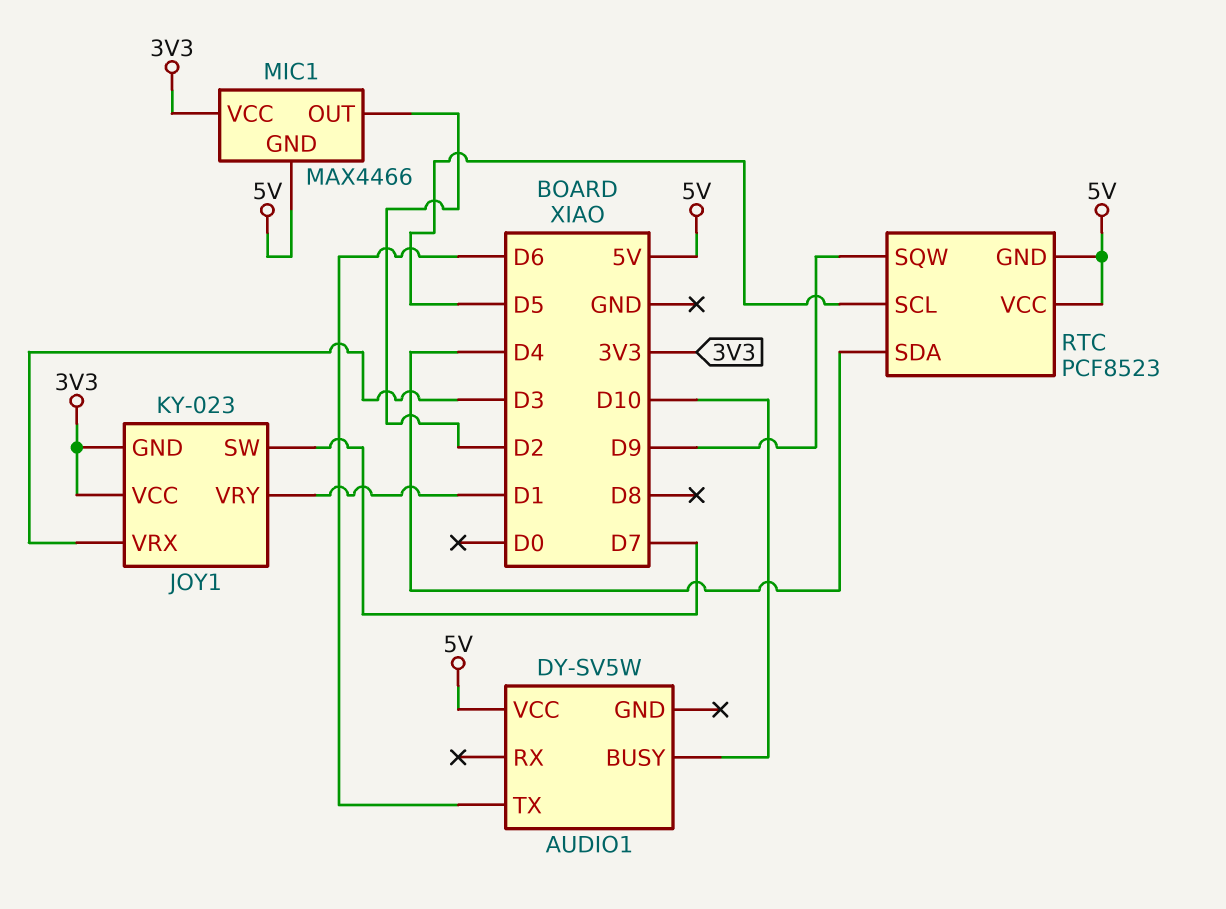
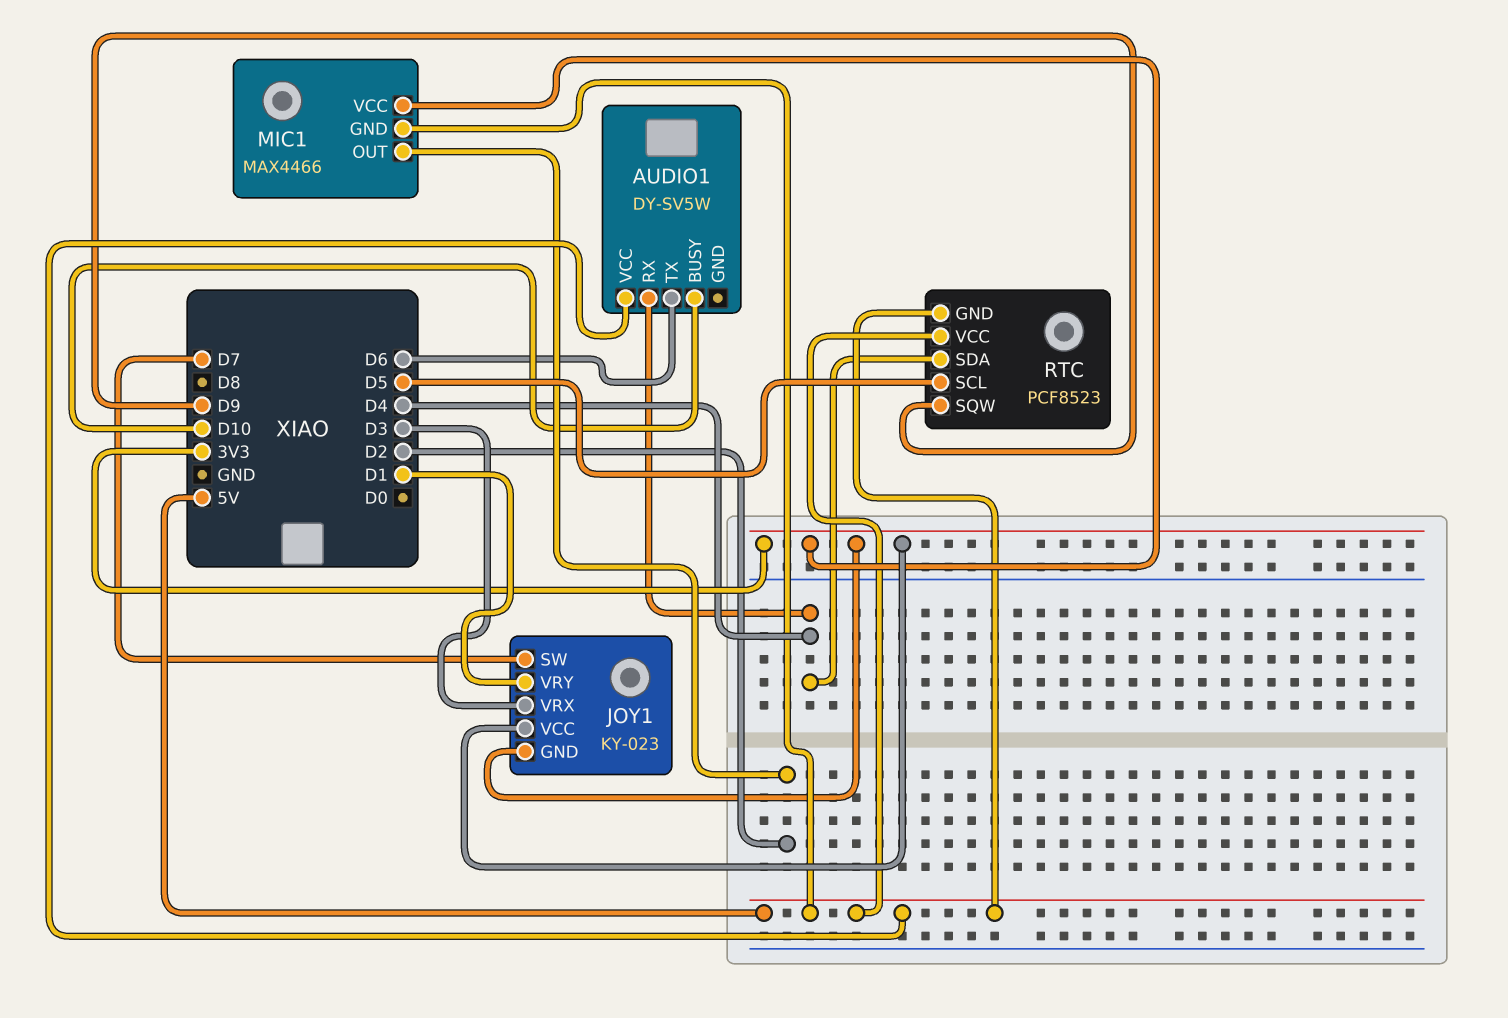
AUDIO1 pin RX: none -> D4

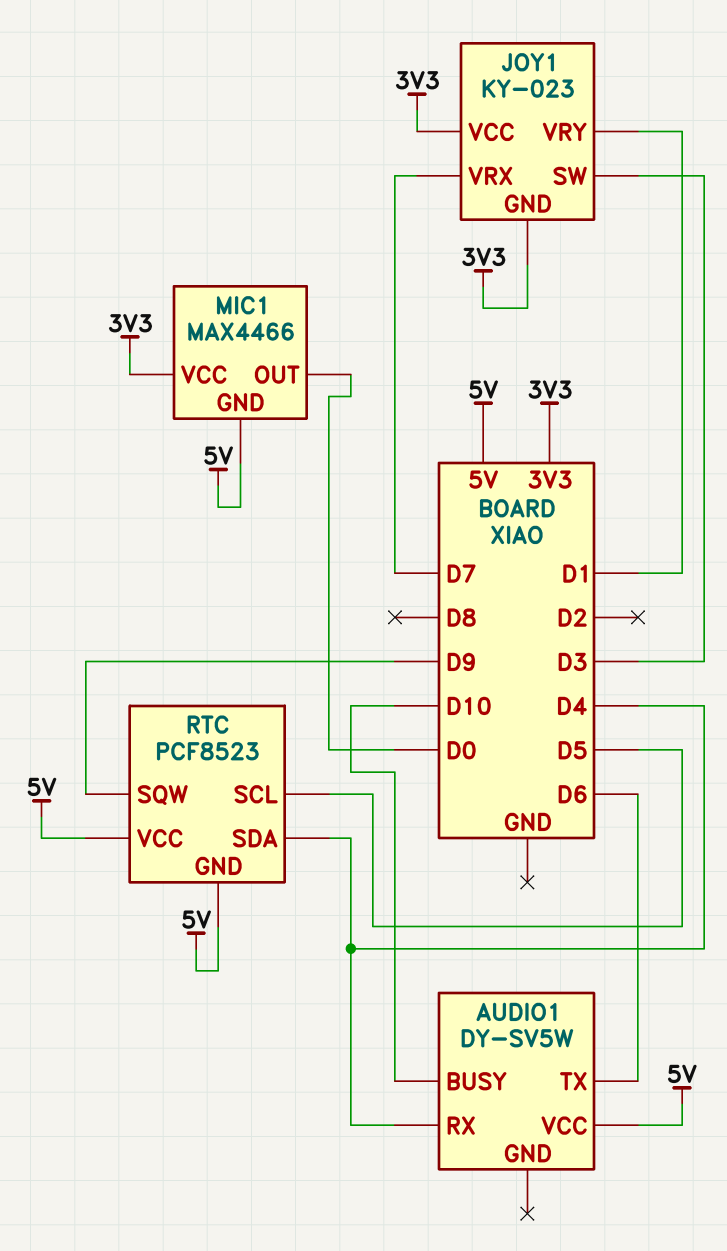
JOY1 pin SW: D7 -> D3
JOY1 pin VRX: D3 -> D7
MIC1 pin OUT: D2 -> D0

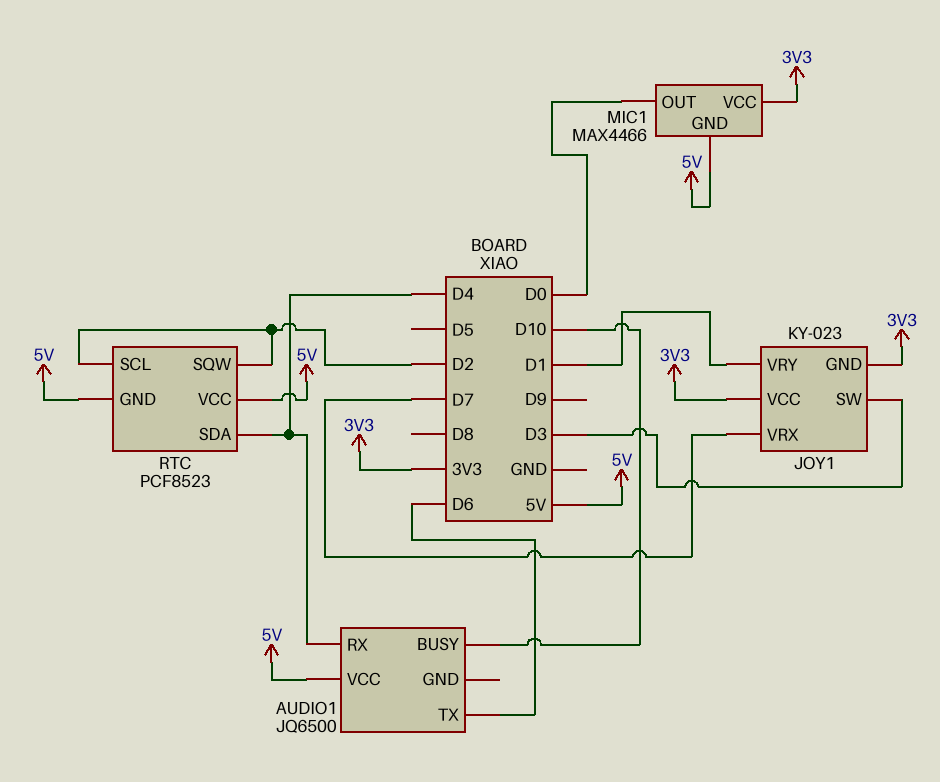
AUDIO1: DY-SV5W -> JQ6500
RTC pin SCL: D5 -> D2
RTC pin SQW: D9 -> D2

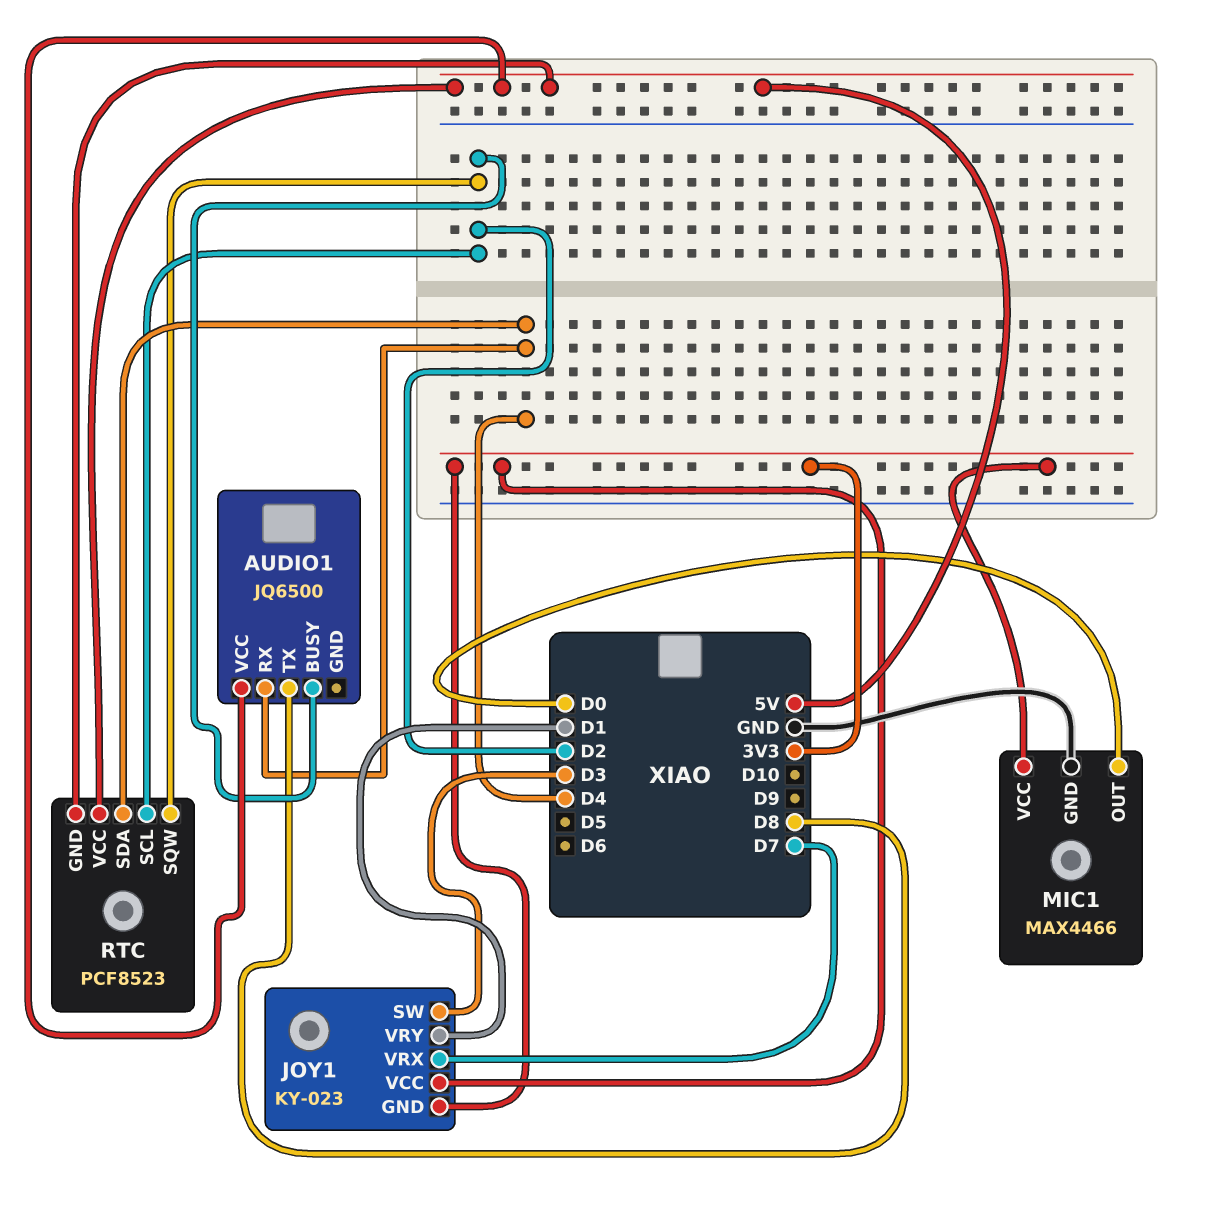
AUDIO1 pin BUSY: D10 -> D2
AUDIO1 pin TX: D6 -> D8
MIC1 pin GND: 5V -> GND

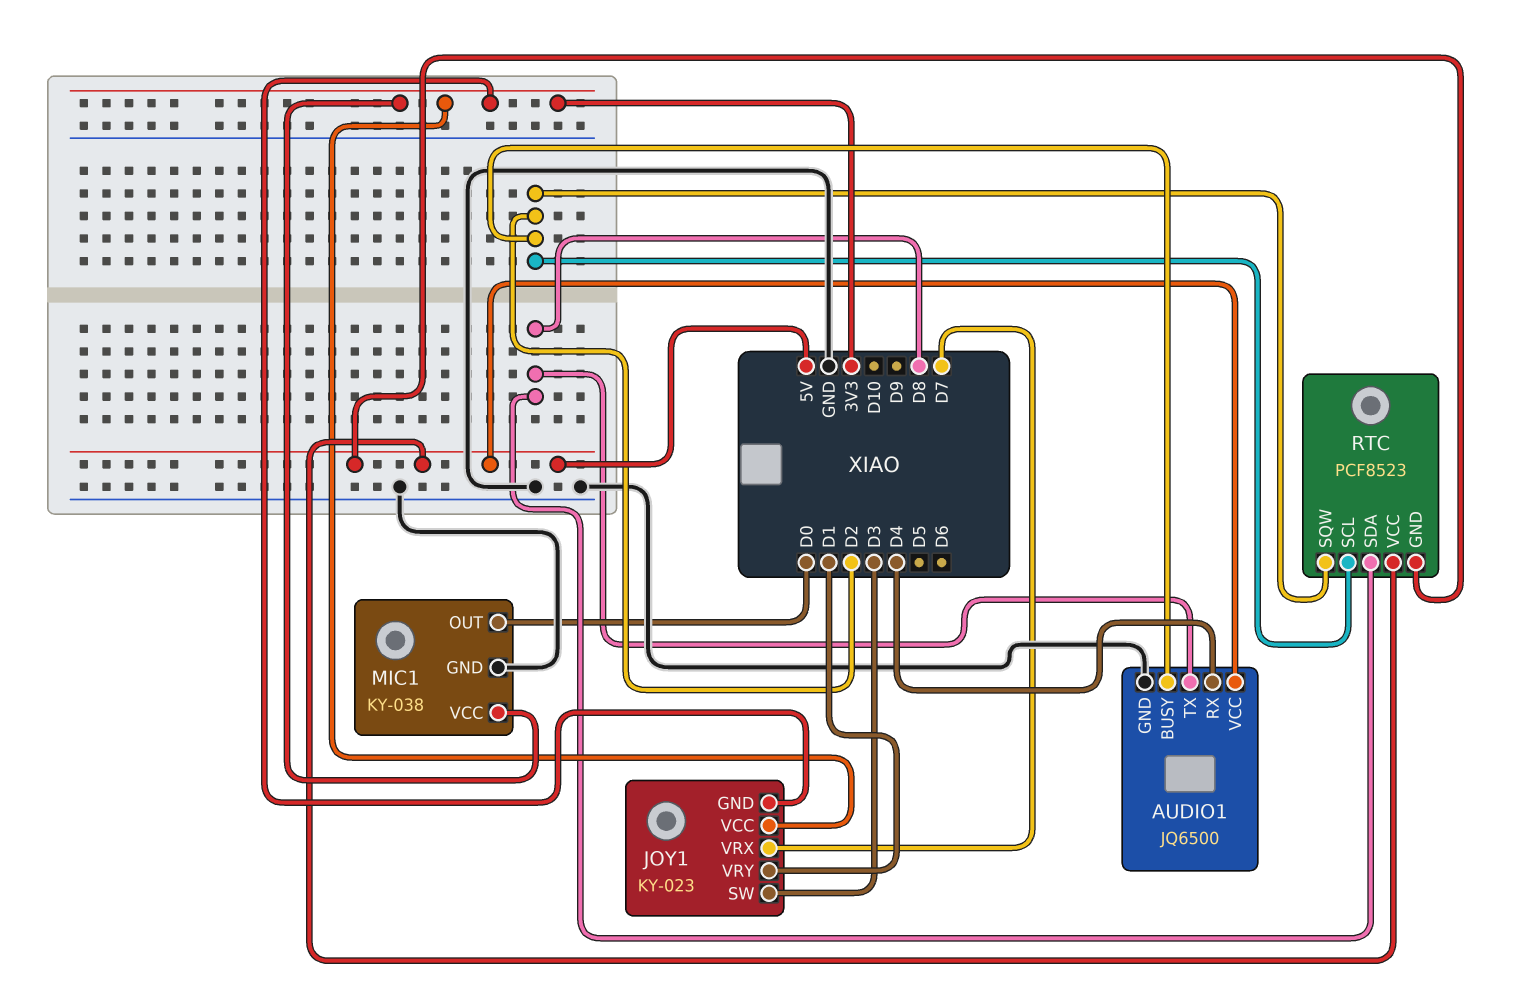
AUDIO1 pin GND: none -> GND
MIC1: MAX4466 -> KY-038
RTC pin SDA: D4 -> D8

